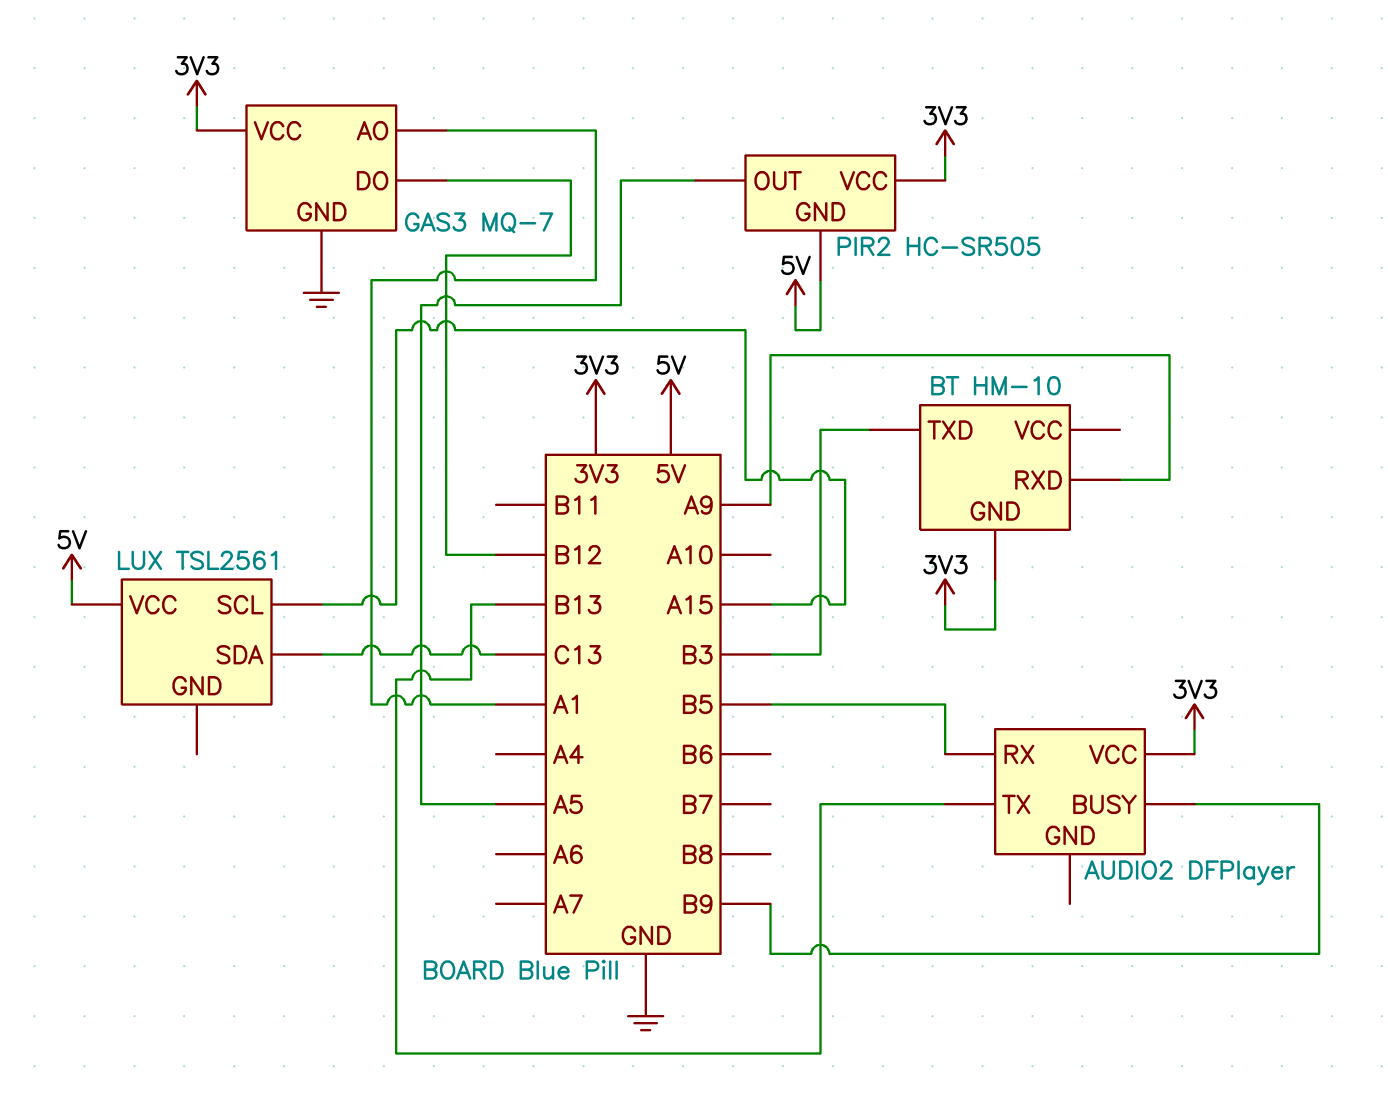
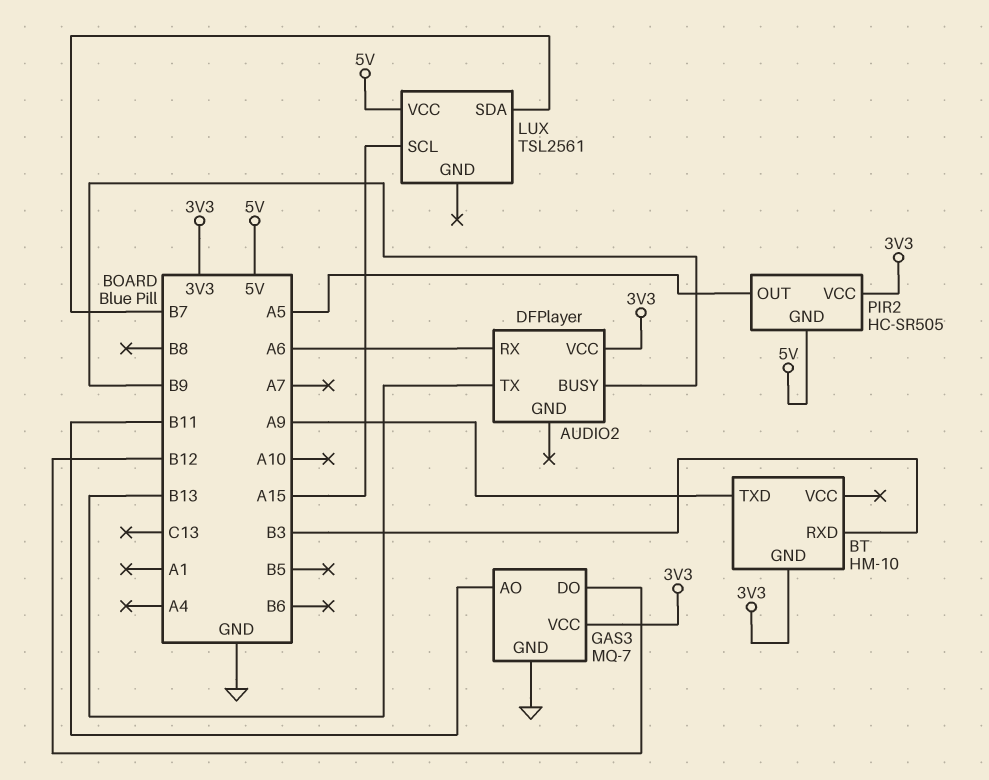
AUDIO2 pin RX: B5 -> A6
BT pin RXD: A9 -> B3
BT pin TXD: B3 -> A9
GAS3 pin AO: A1 -> B11
LUX pin SDA: C13 -> B7

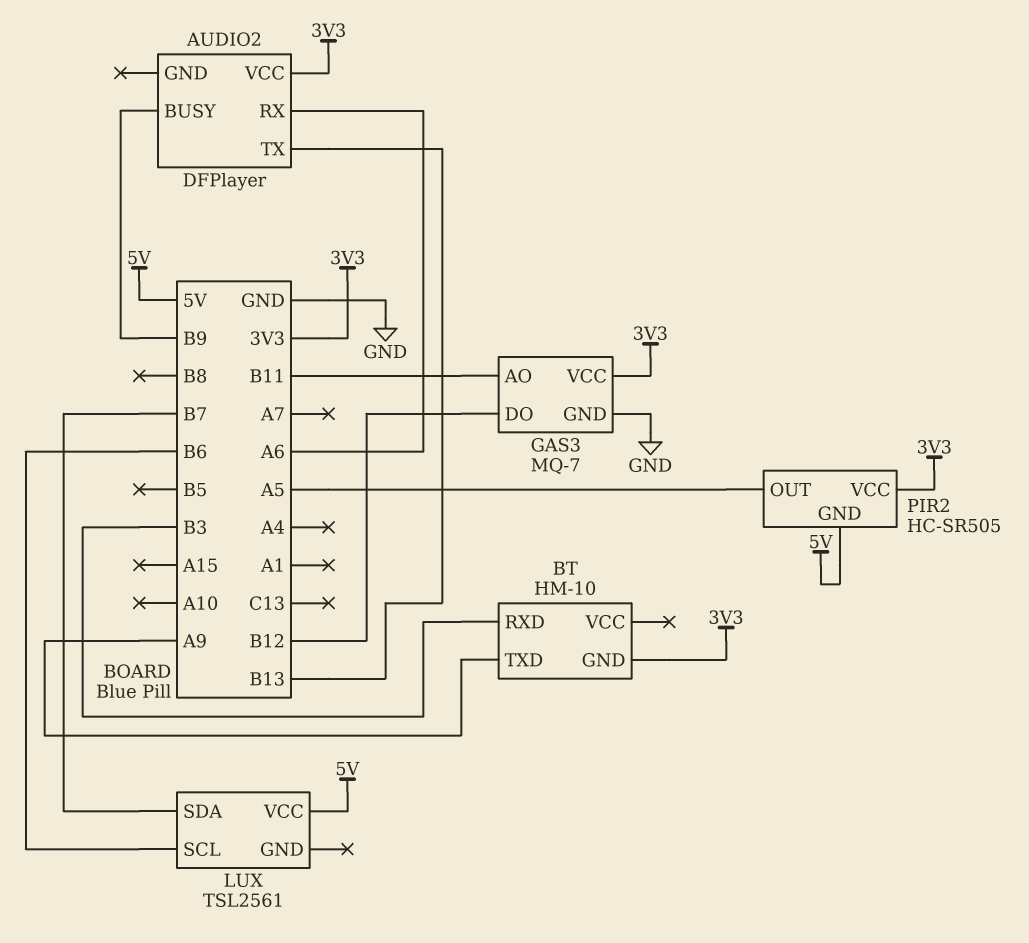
LUX pin SCL: A15 -> B6

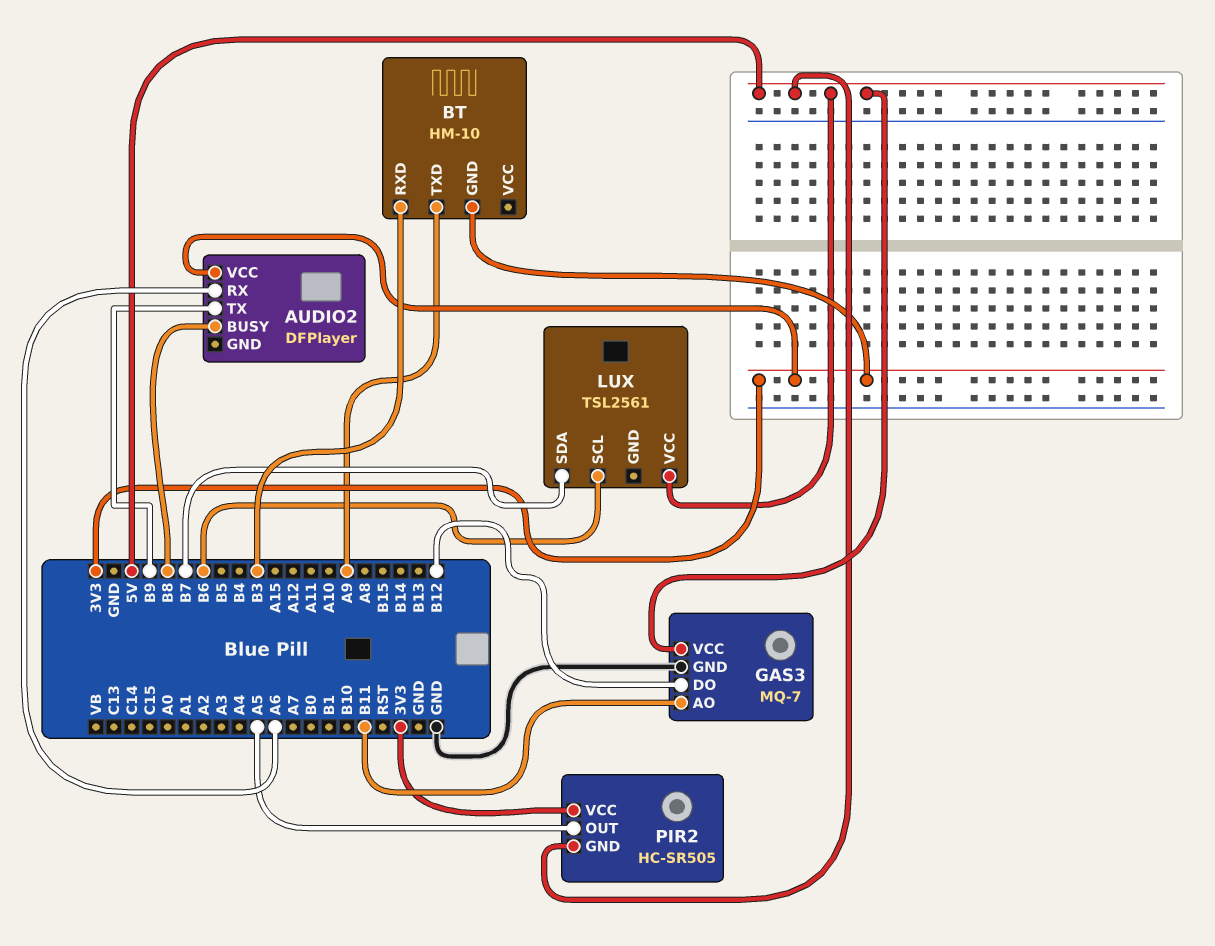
AUDIO2 pin BUSY: B9 -> B8
AUDIO2 pin TX: B13 -> B9
GAS3 pin VCC: 3V3 -> 5V

